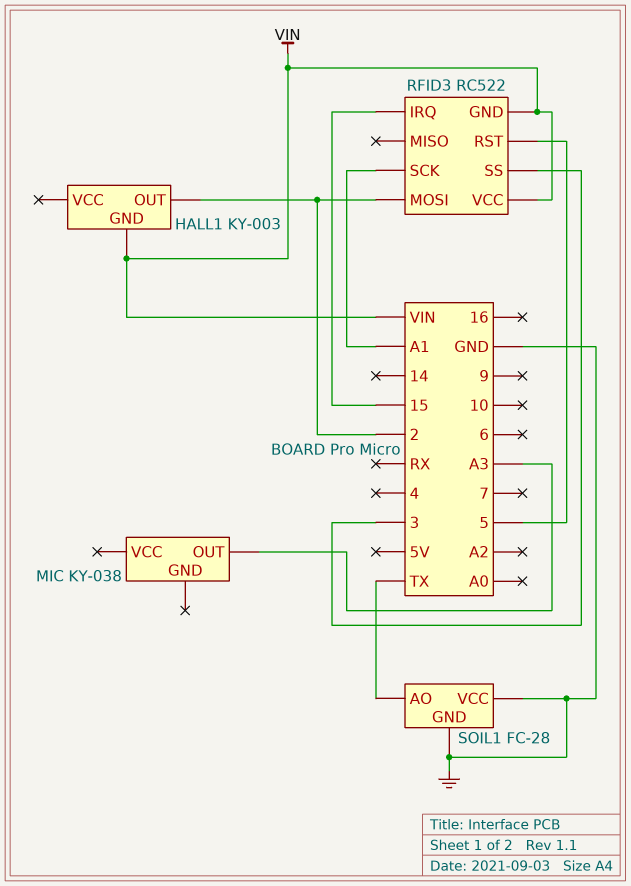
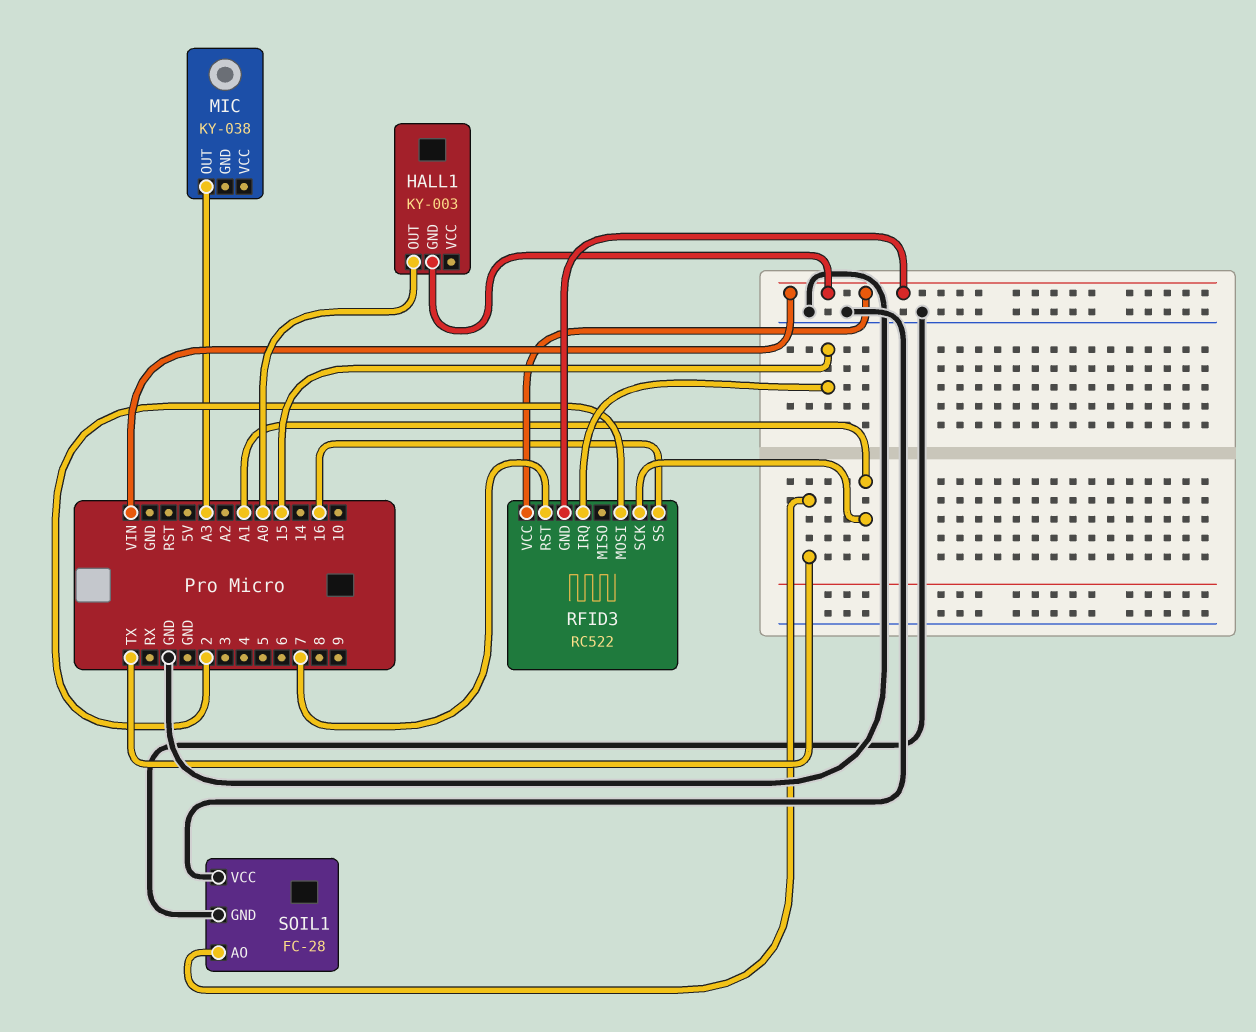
HALL1 pin OUT: 2 -> A0
RFID3 pin RST: 5 -> 7
RFID3 pin SS: 3 -> 16

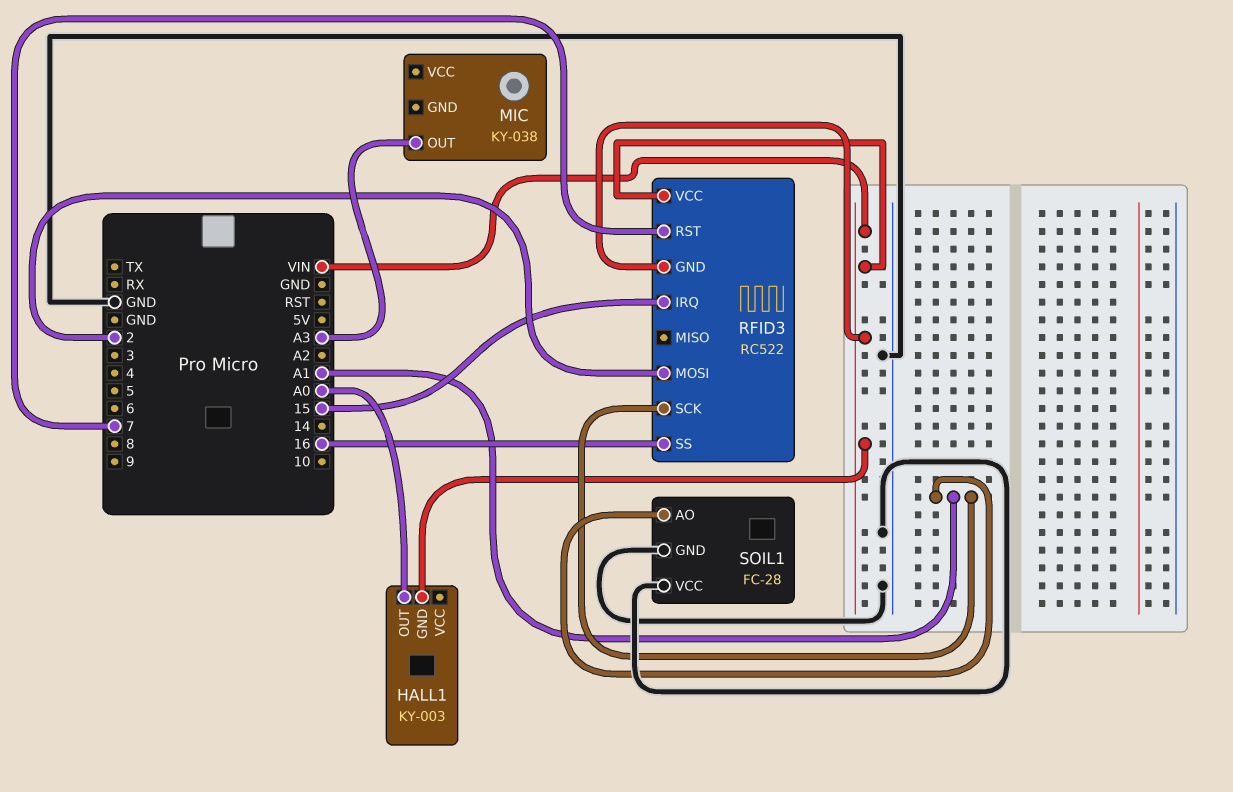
SOIL1 pin AO: TX -> A1

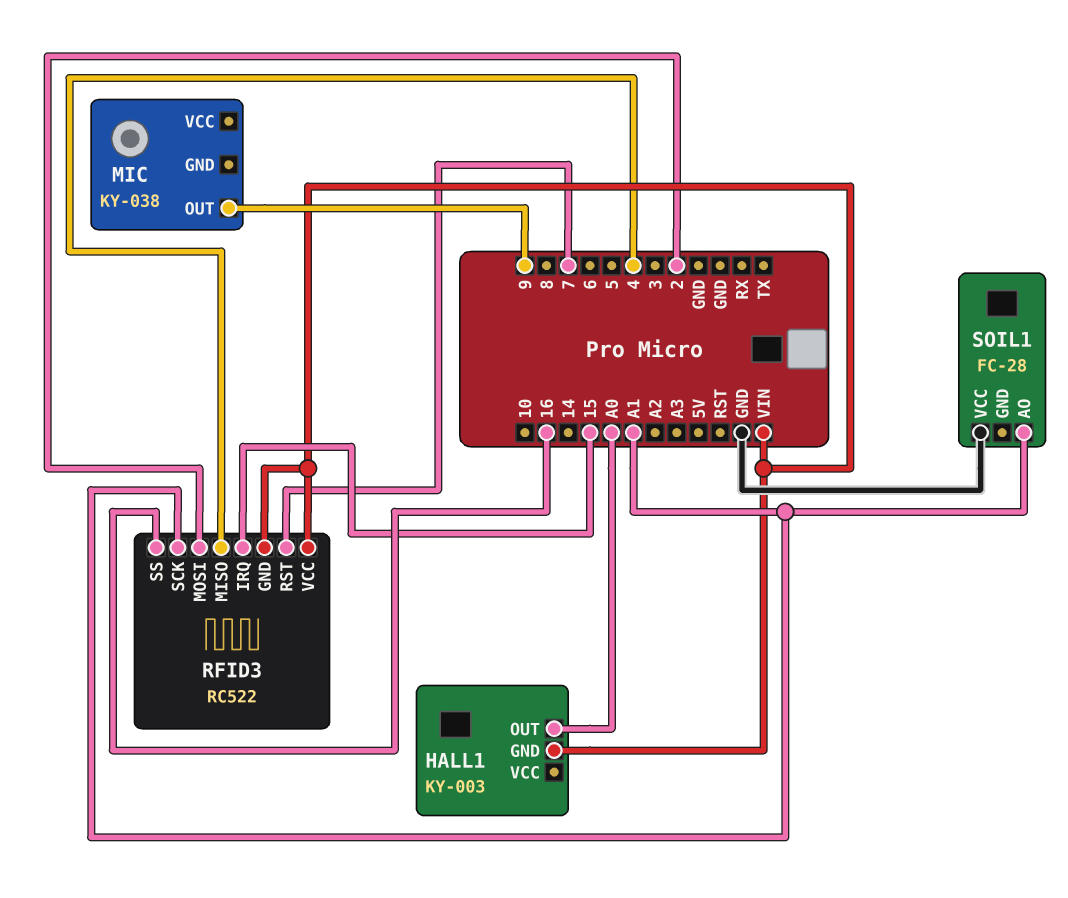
MIC pin OUT: A3 -> 9
RFID3 pin MISO: none -> 4
SOIL1 pin GND: GND -> none

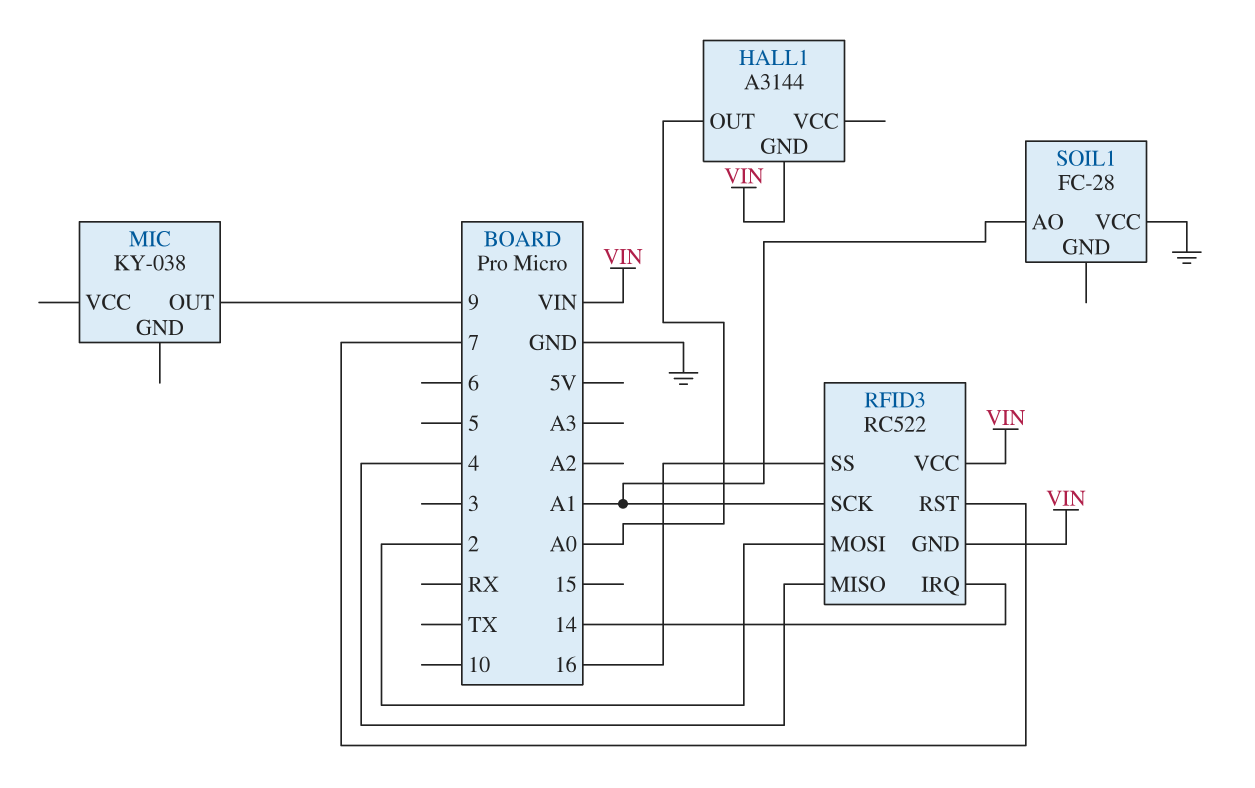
HALL1: KY-003 -> A3144
RFID3 pin IRQ: 15 -> 14

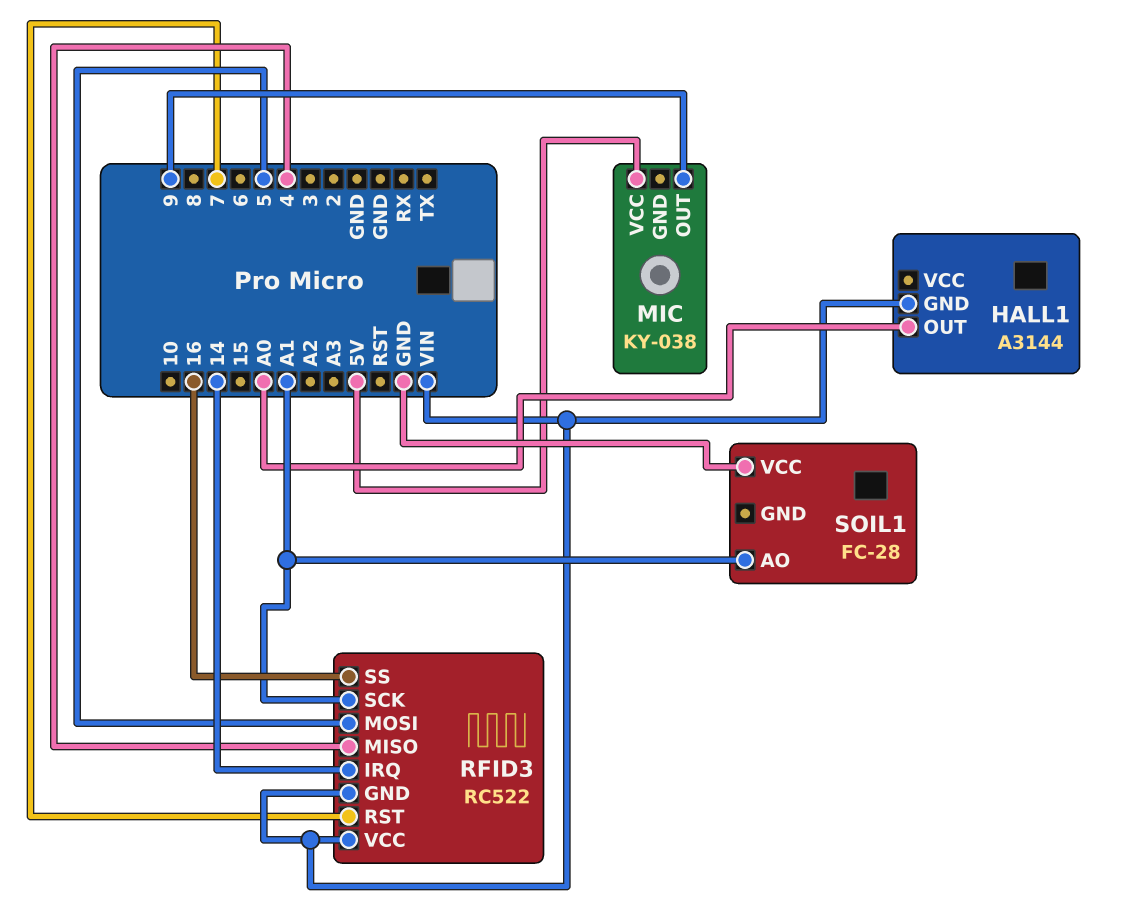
MIC pin VCC: none -> 5V
RFID3 pin MOSI: 2 -> 5

